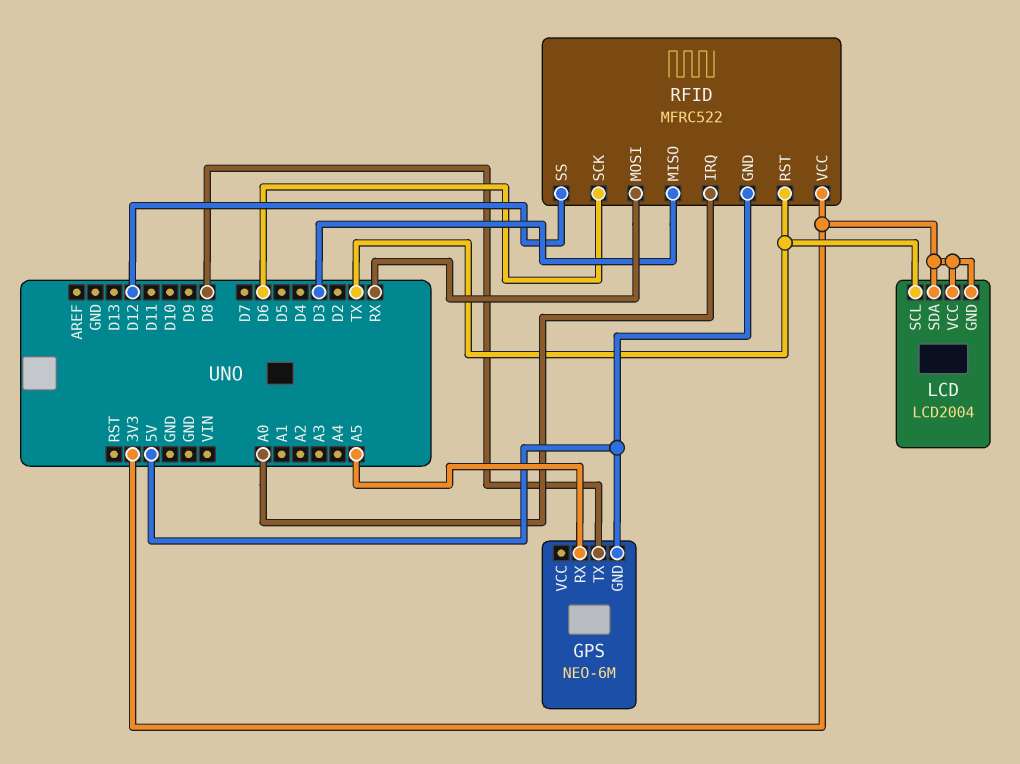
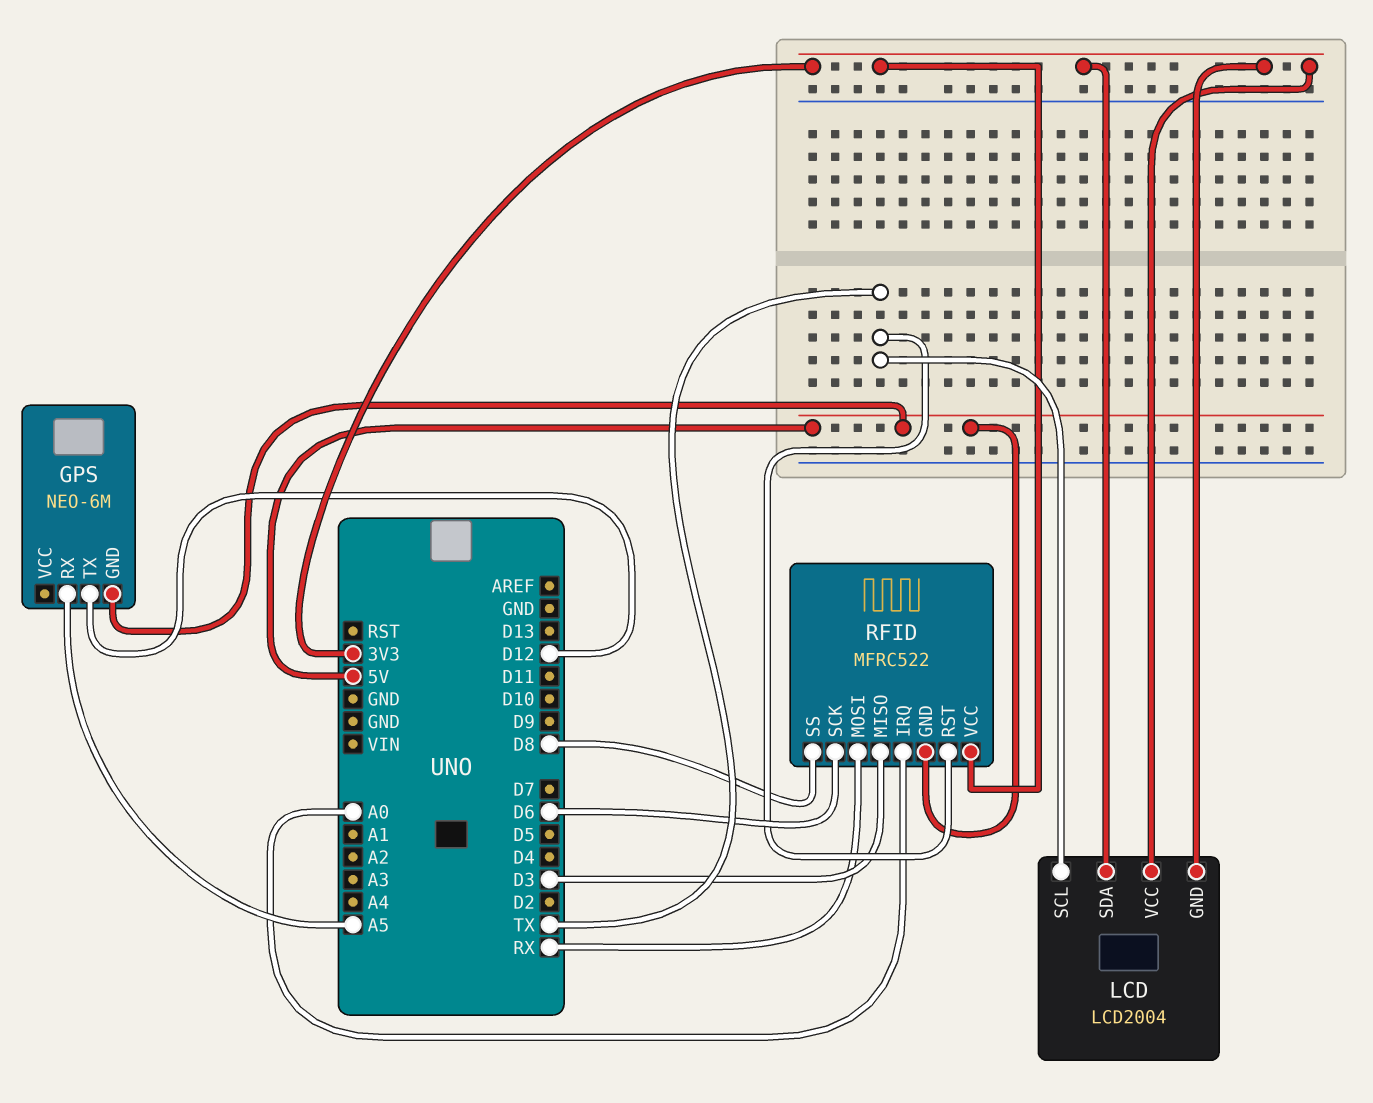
GPS pin TX: D8 -> D12
RFID pin SS: D12 -> D8

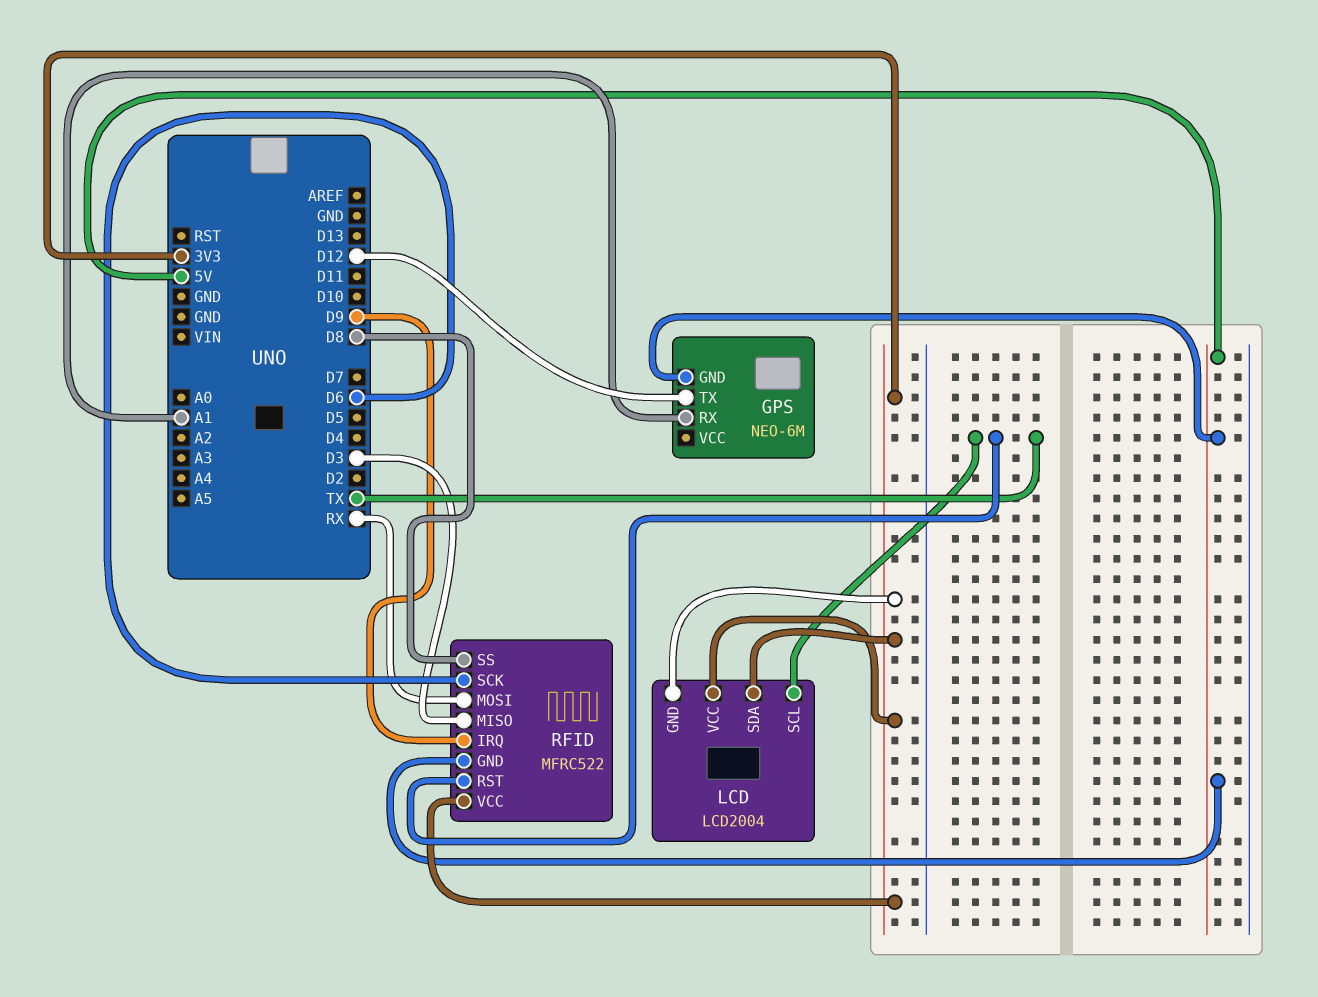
GPS pin RX: A5 -> A1
RFID pin IRQ: A0 -> D9

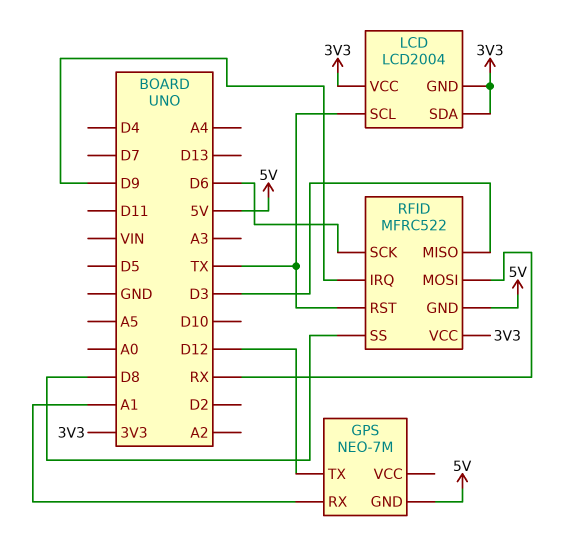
GPS: NEO-6M -> NEO-7M

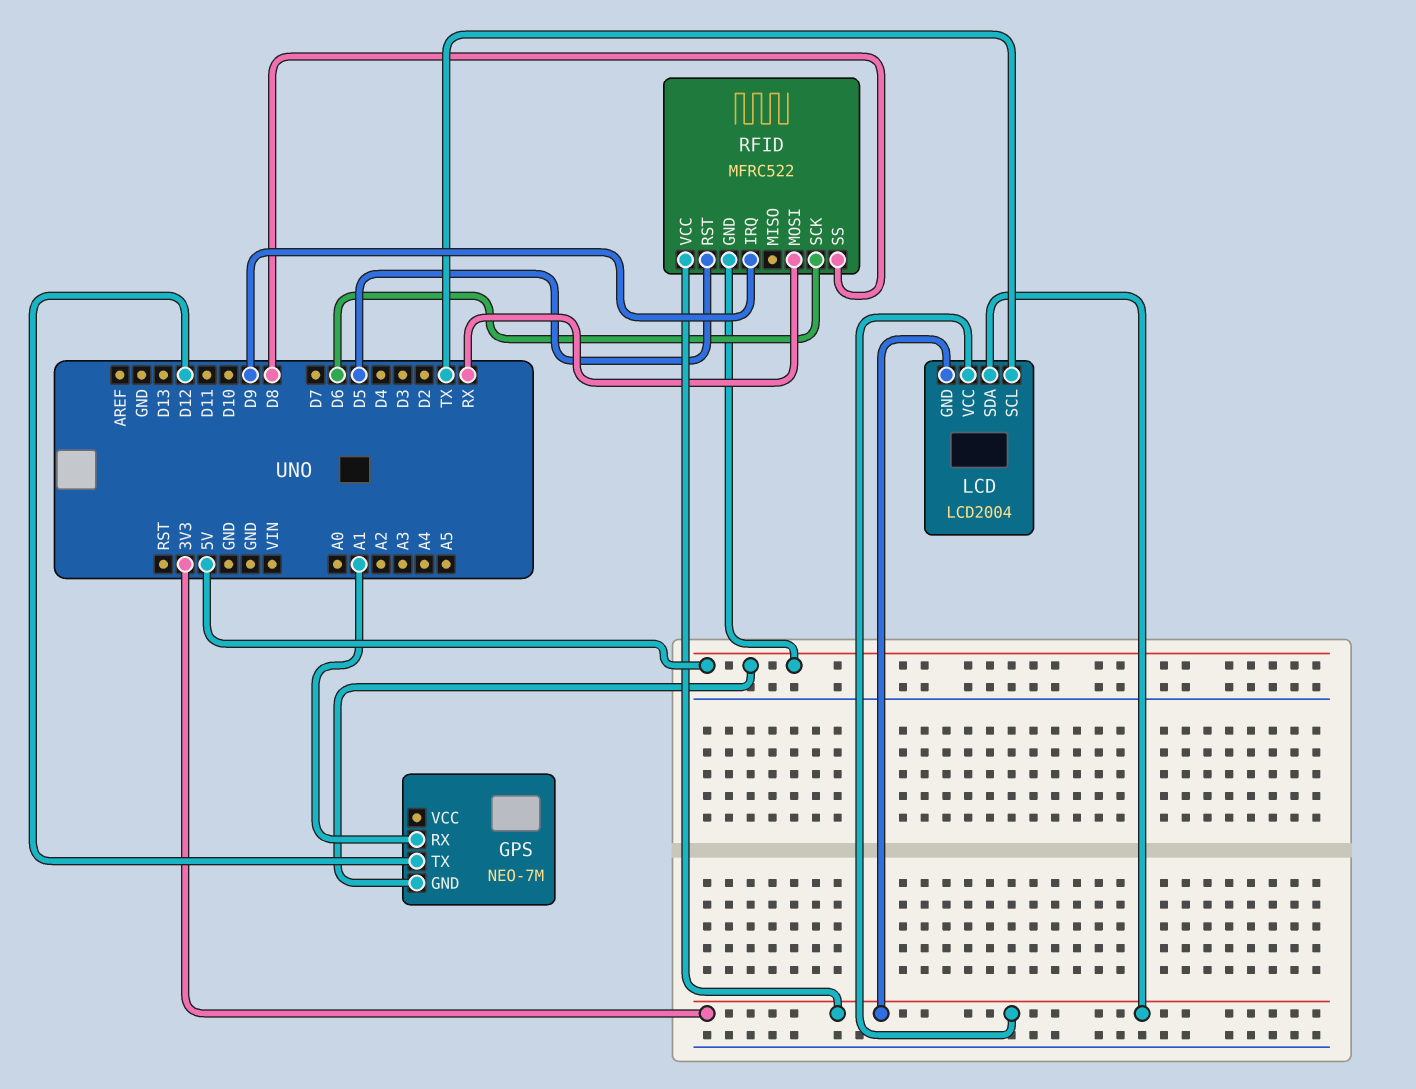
RFID pin MISO: D3 -> none
RFID pin RST: TX -> D5

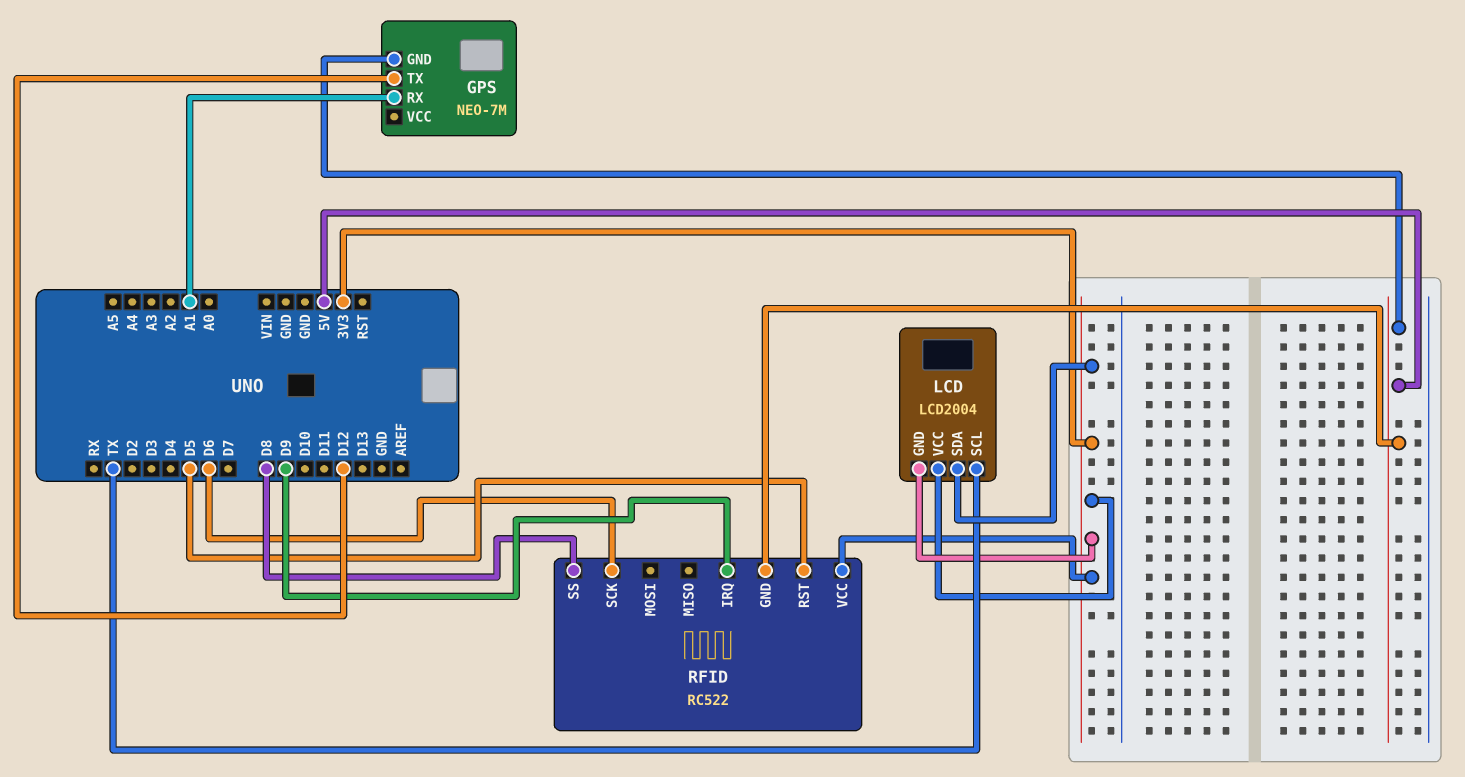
RFID: MFRC522 -> RC522
RFID pin MOSI: RX -> none

